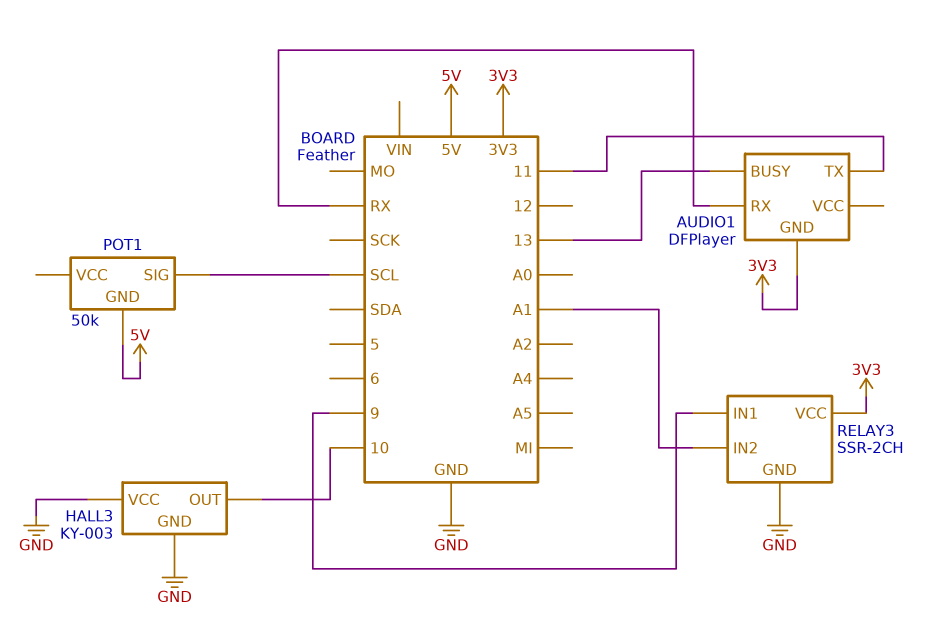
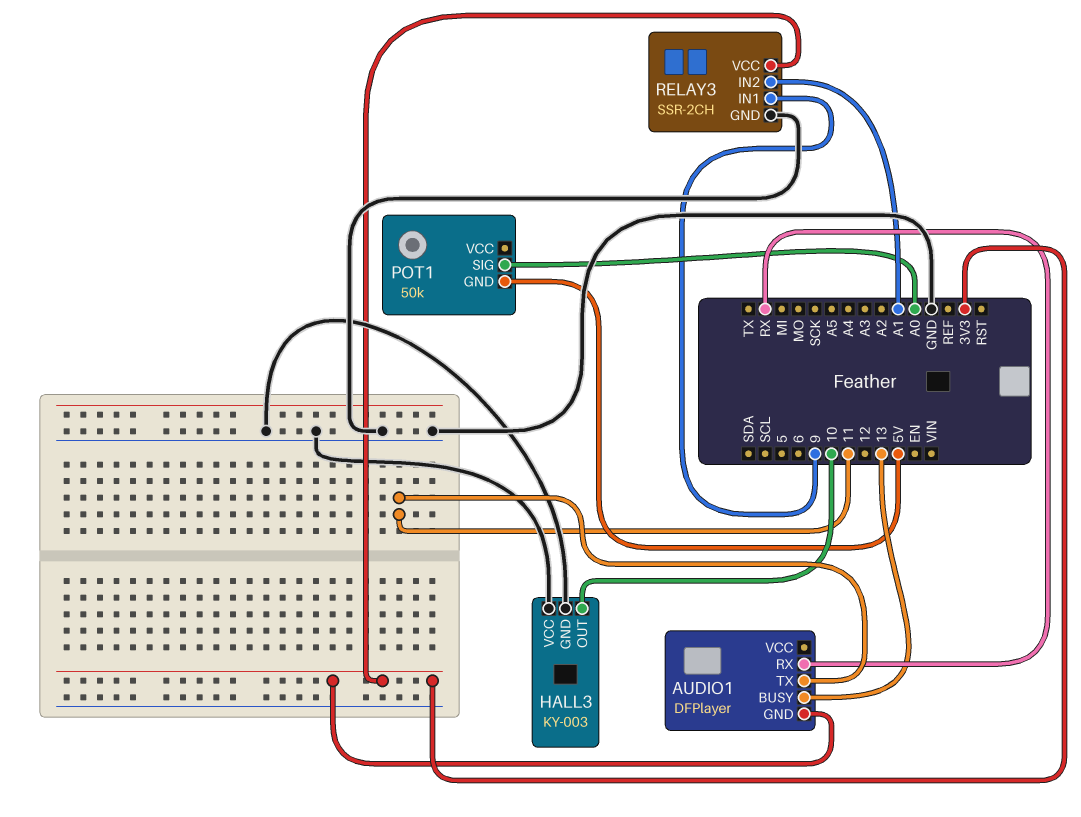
POT1 pin SIG: SCL -> A0

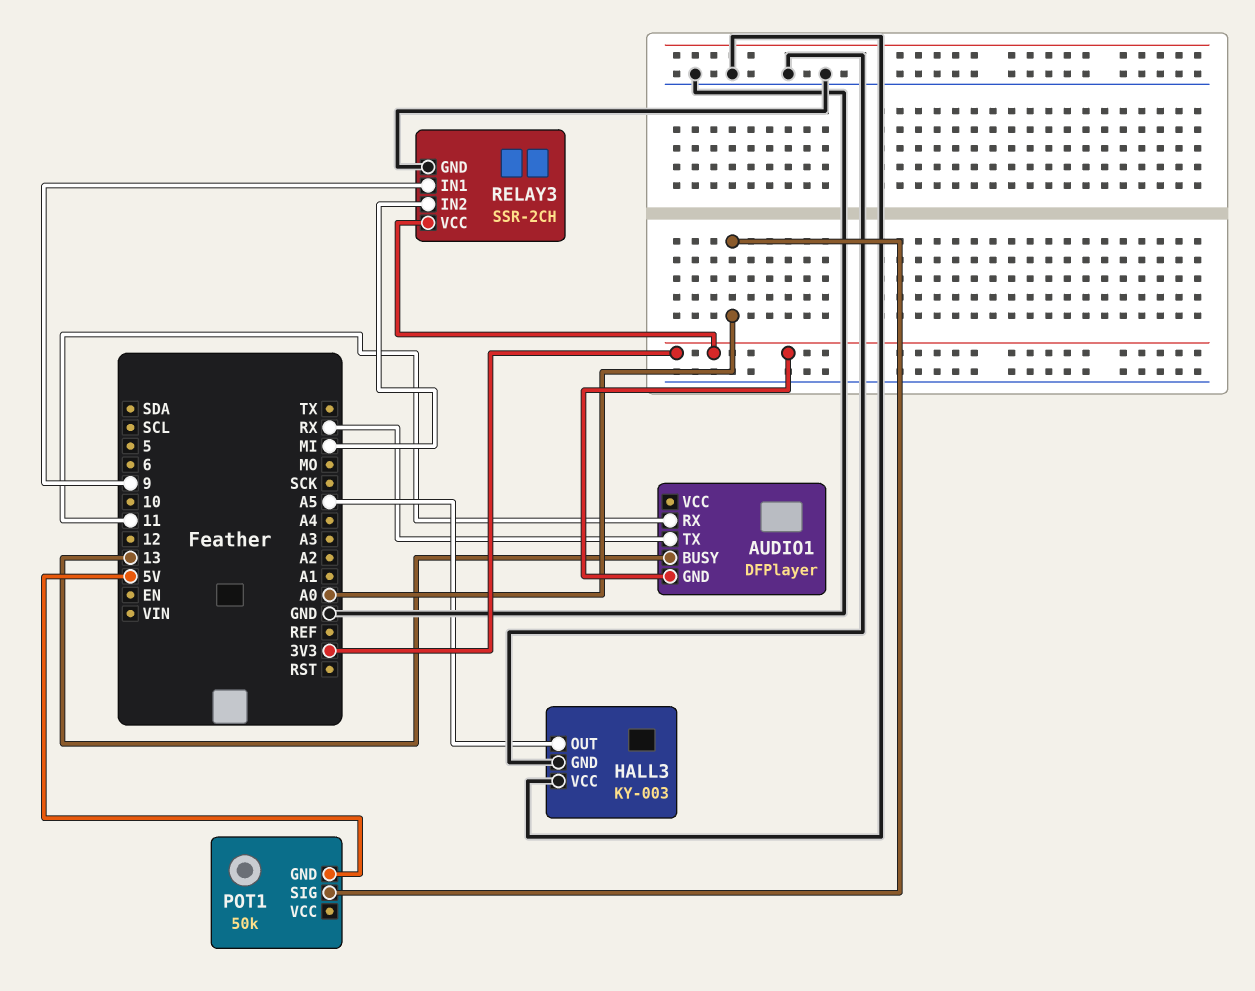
AUDIO1 pin RX: RX -> 11
AUDIO1 pin TX: 11 -> RX
HALL3 pin OUT: 10 -> A5
RELAY3 pin IN2: A1 -> MI

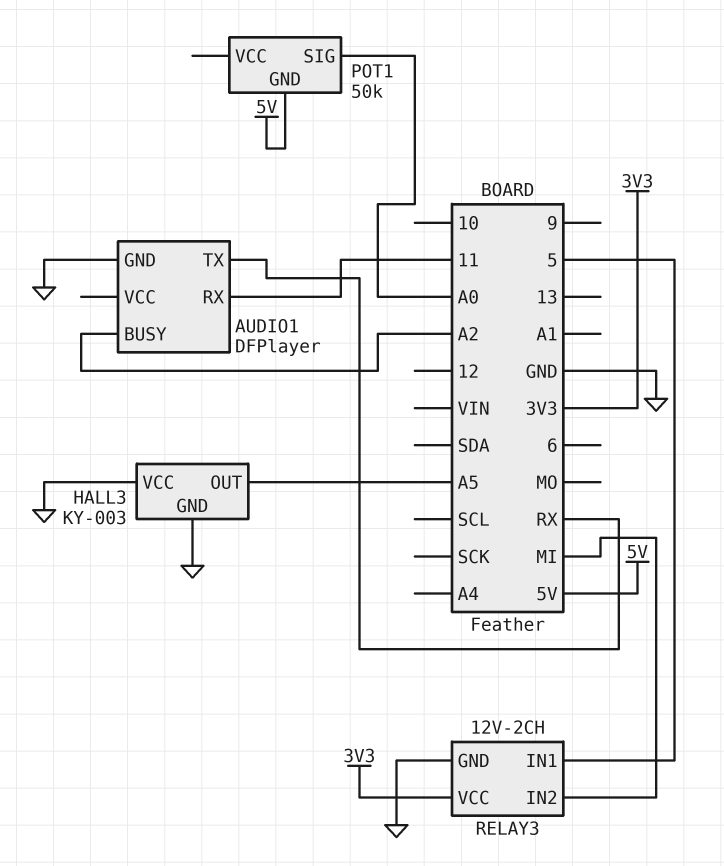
AUDIO1 pin BUSY: 13 -> A2
AUDIO1 pin GND: 3V3 -> GND
RELAY3: SSR-2CH -> 12V-2CH
RELAY3 pin IN1: 9 -> 5

